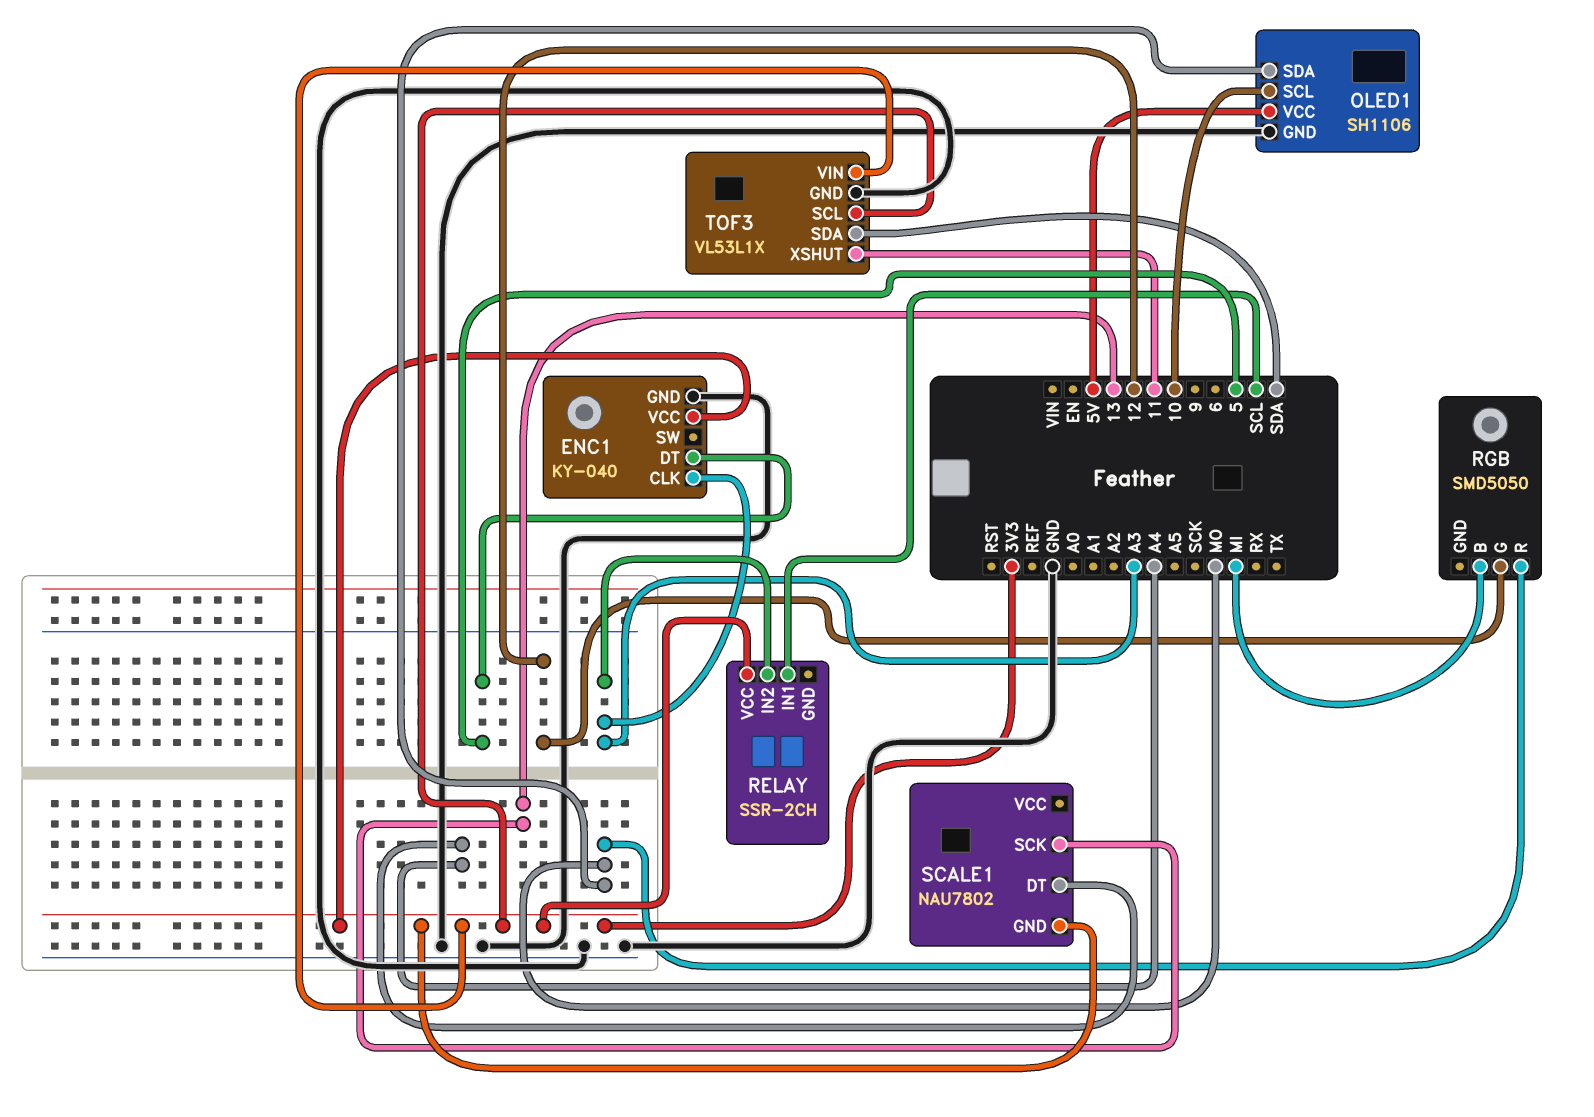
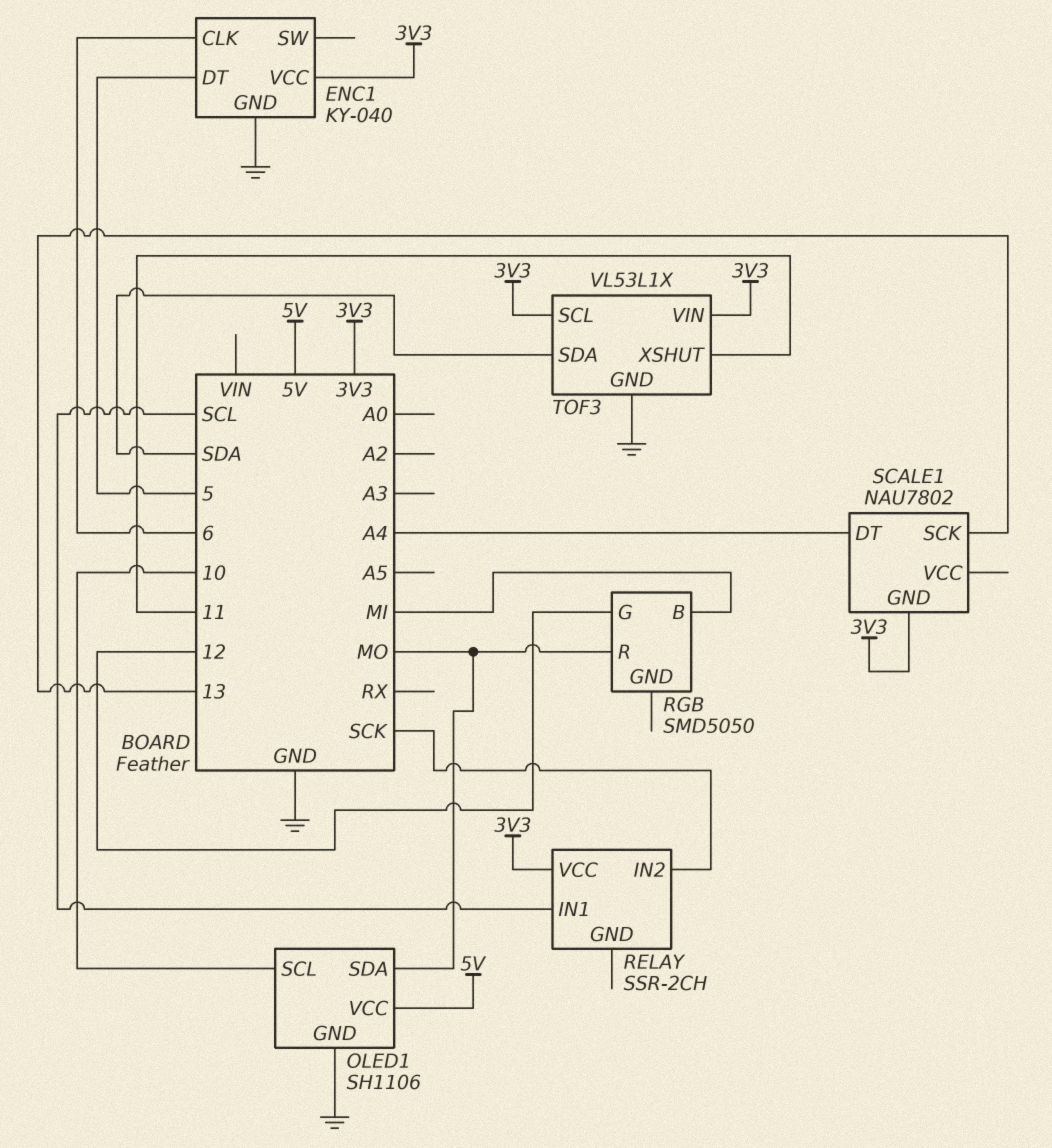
ENC1 pin CLK: A3 -> 6
RELAY pin IN2: A3 -> SCK

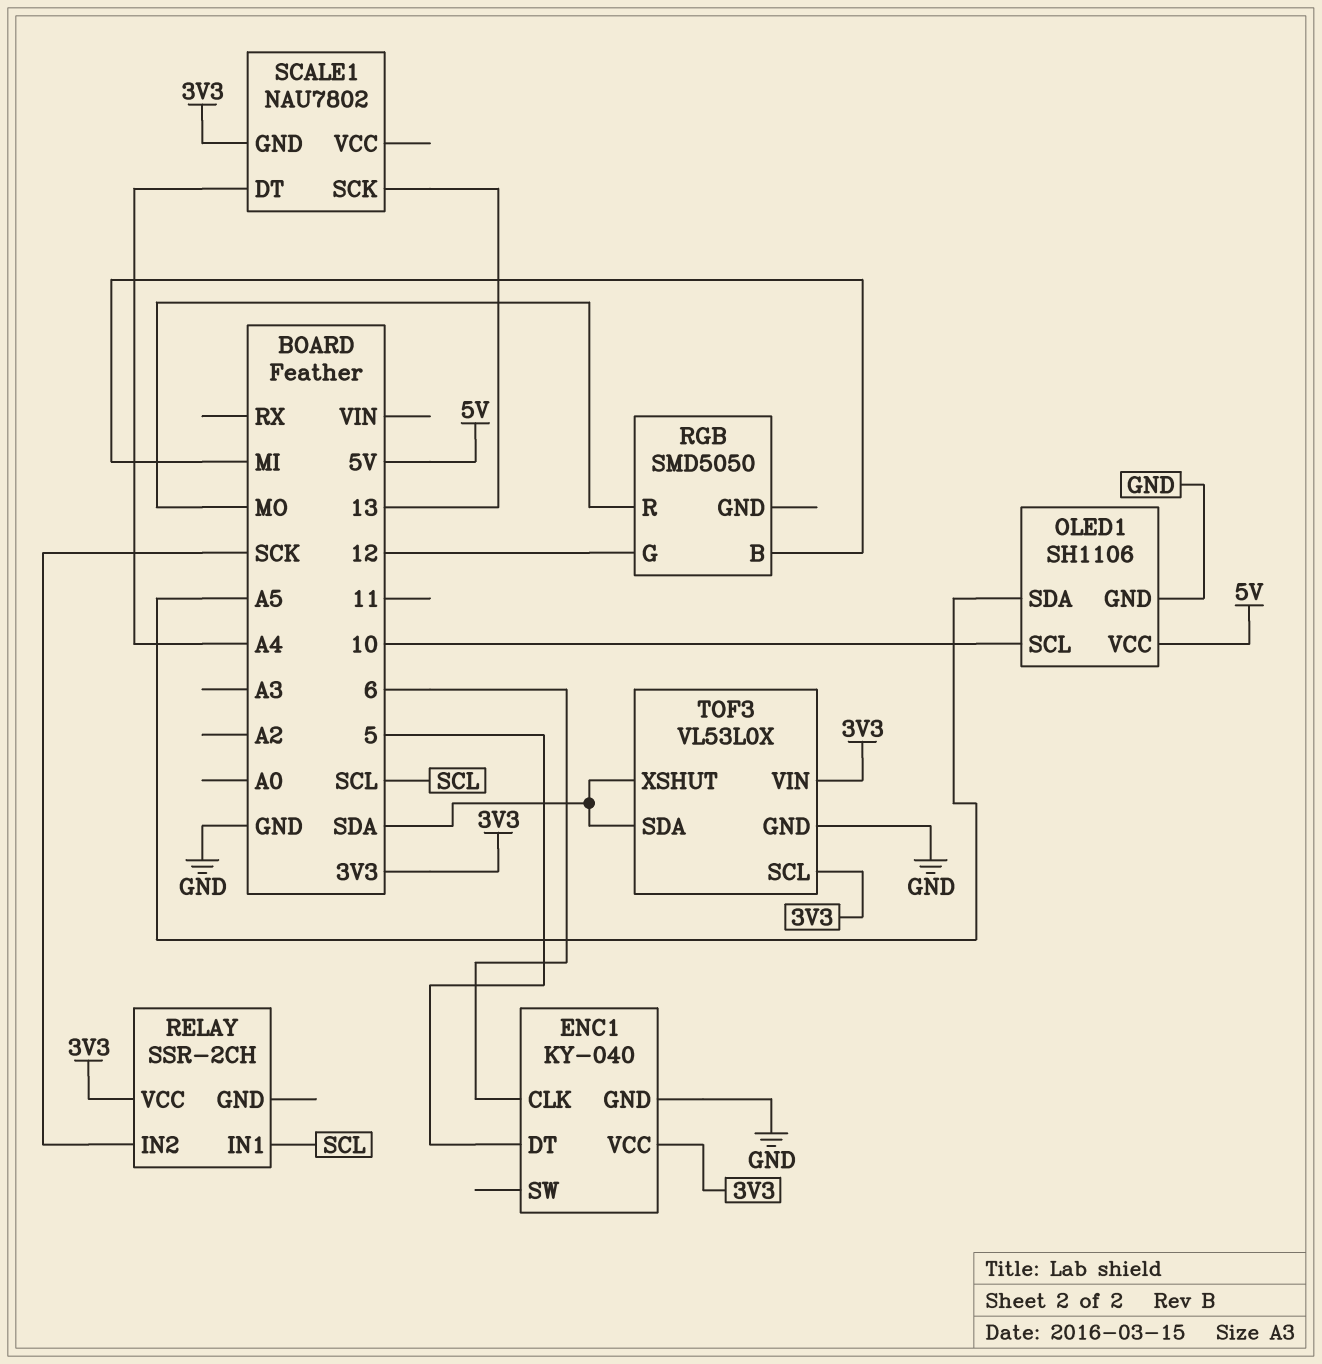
OLED1 pin SDA: MO -> A5
TOF3: VL53L1X -> VL53L0X
TOF3 pin XSHUT: 11 -> SDA

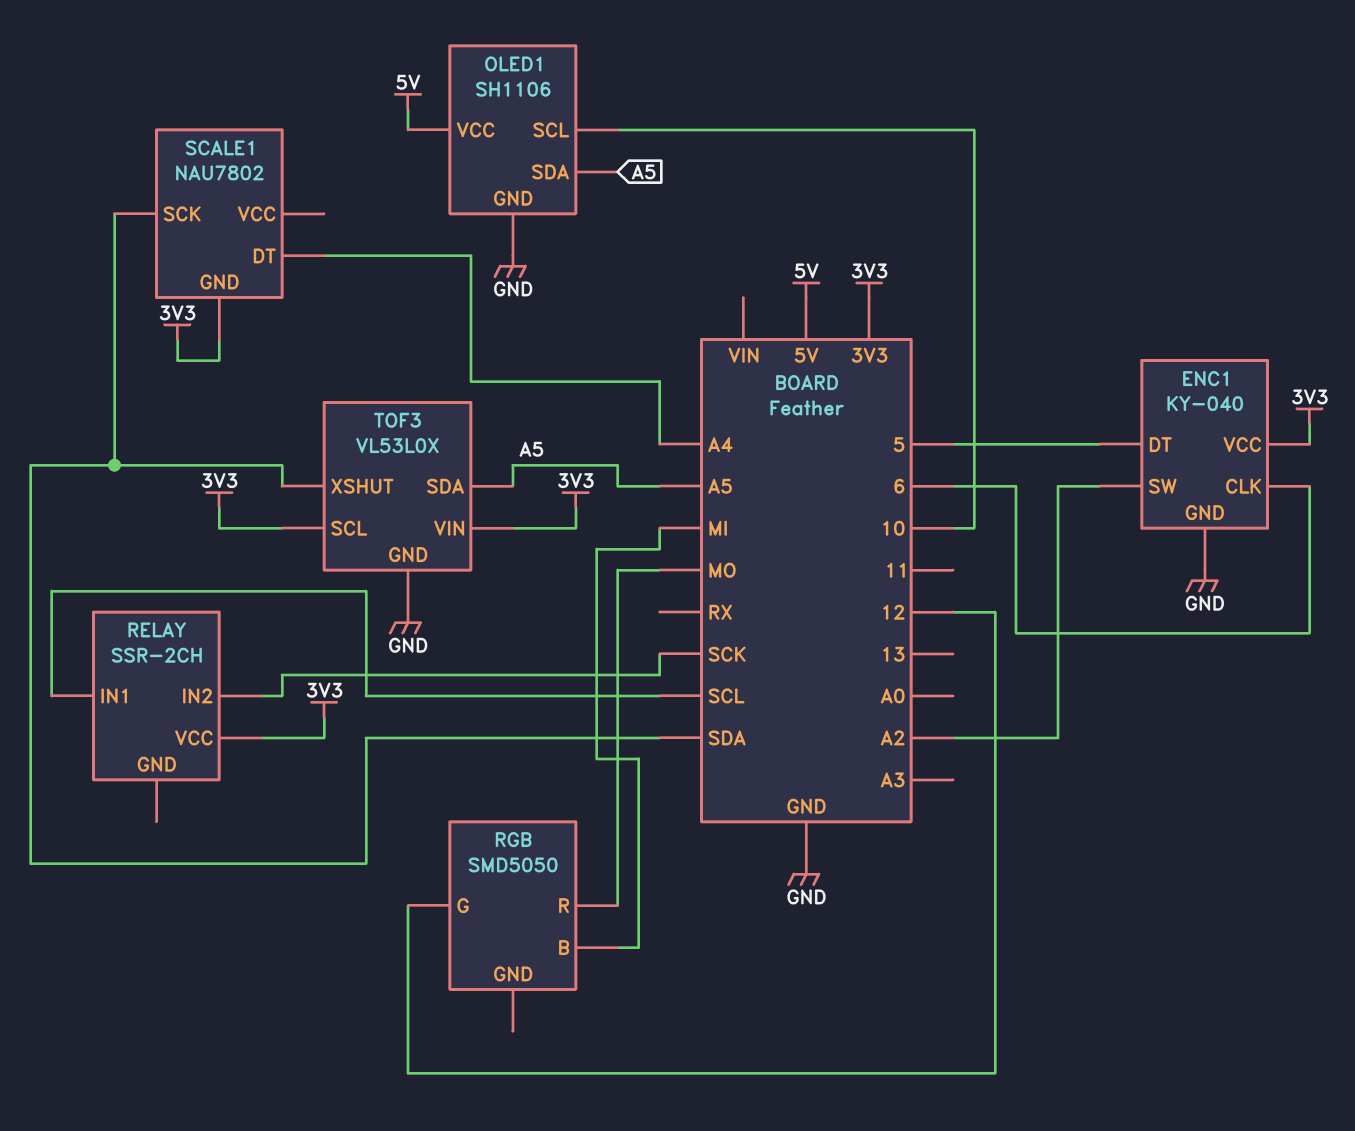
ENC1 pin SW: none -> A2
SCALE1 pin SCK: 13 -> SDA
TOF3 pin SDA: SDA -> A5

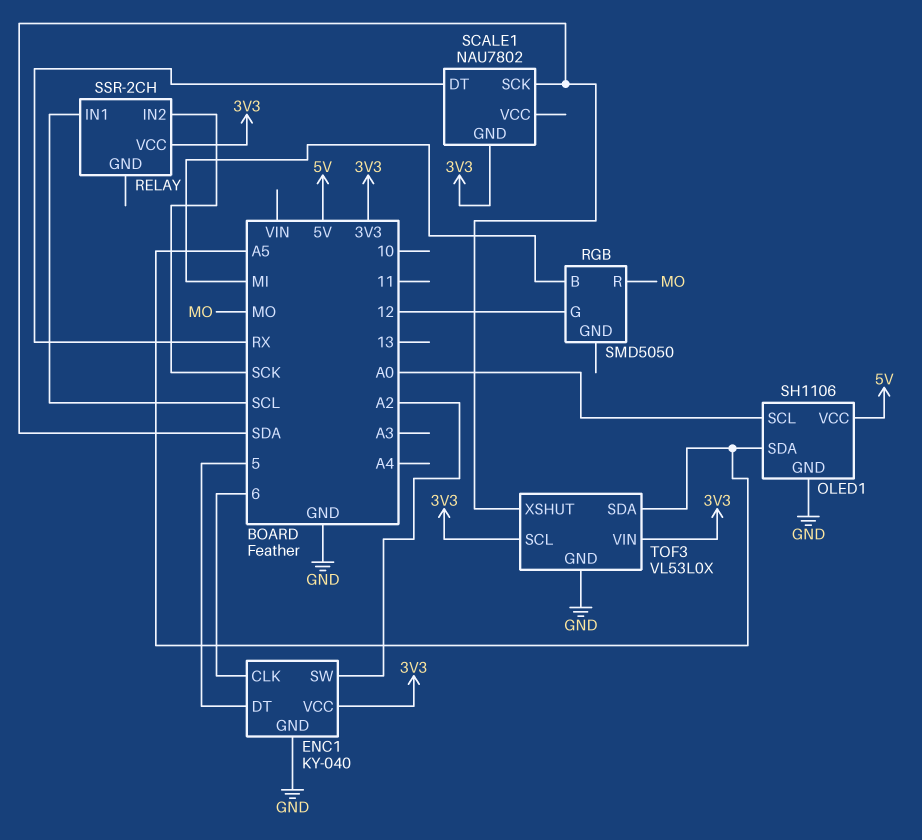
OLED1 pin SCL: 10 -> A0
SCALE1 pin DT: A4 -> RX

